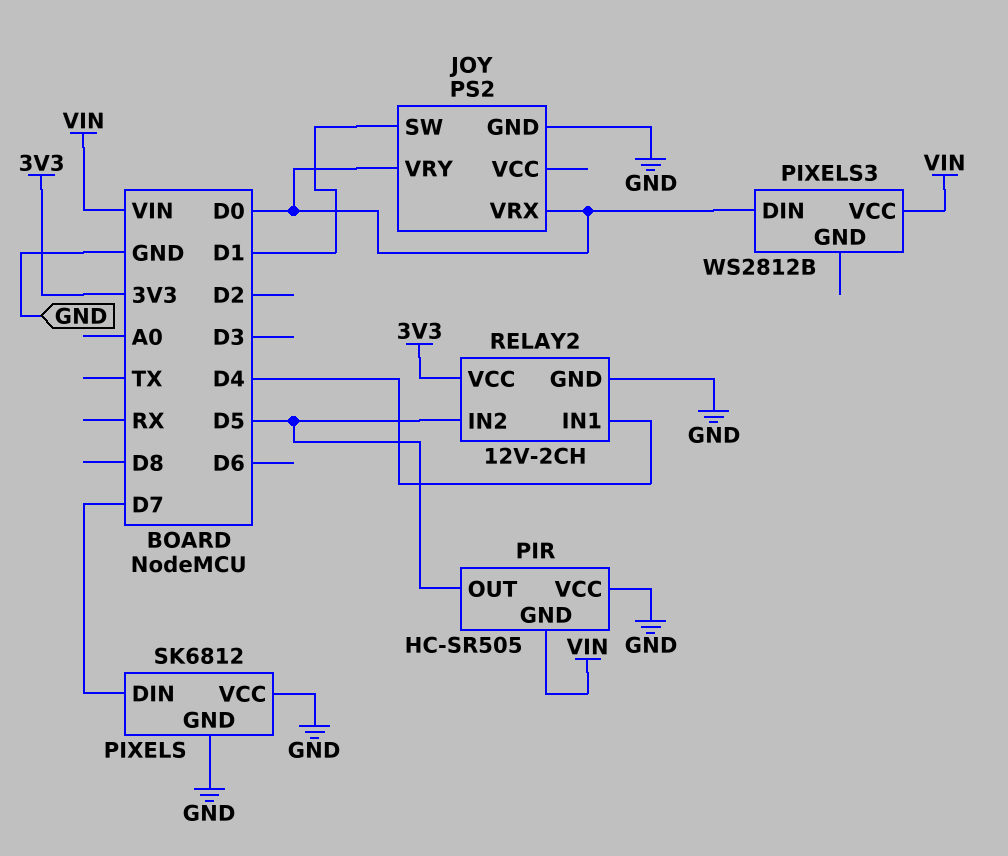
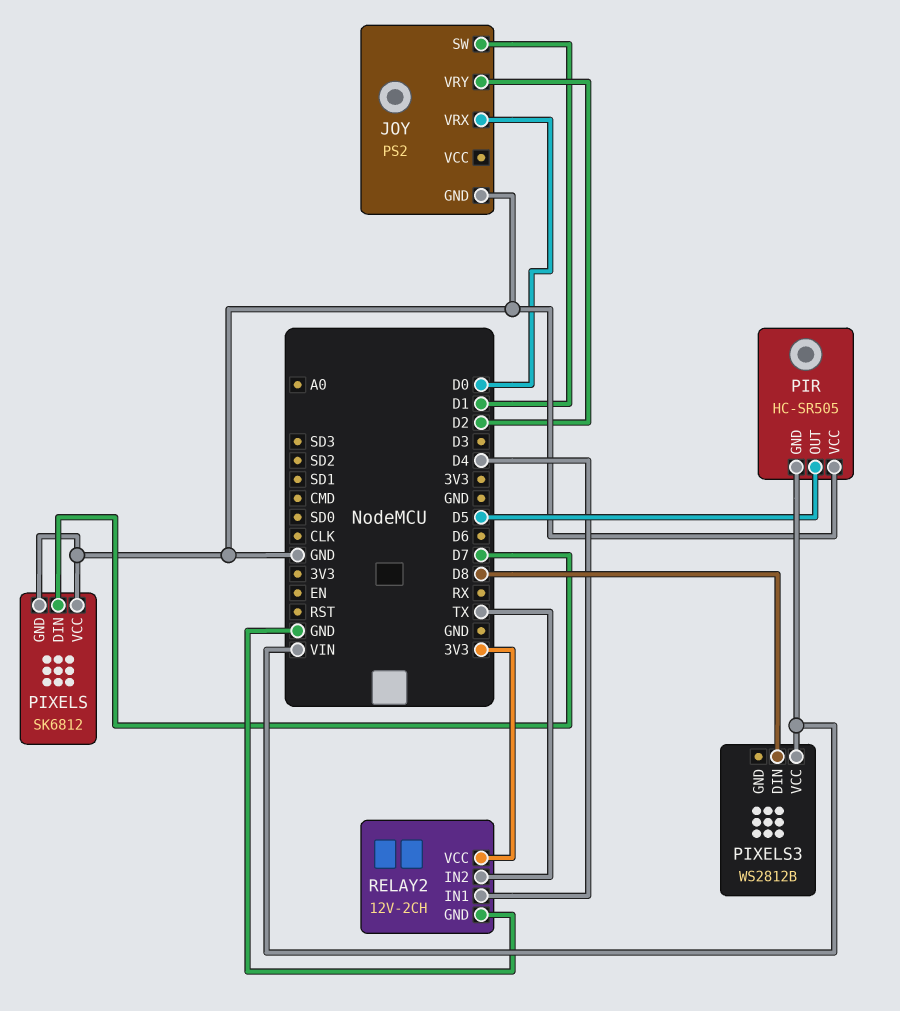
JOY pin VRY: D0 -> D2
PIXELS3 pin DIN: D0 -> D8
RELAY2 pin IN2: D5 -> TX

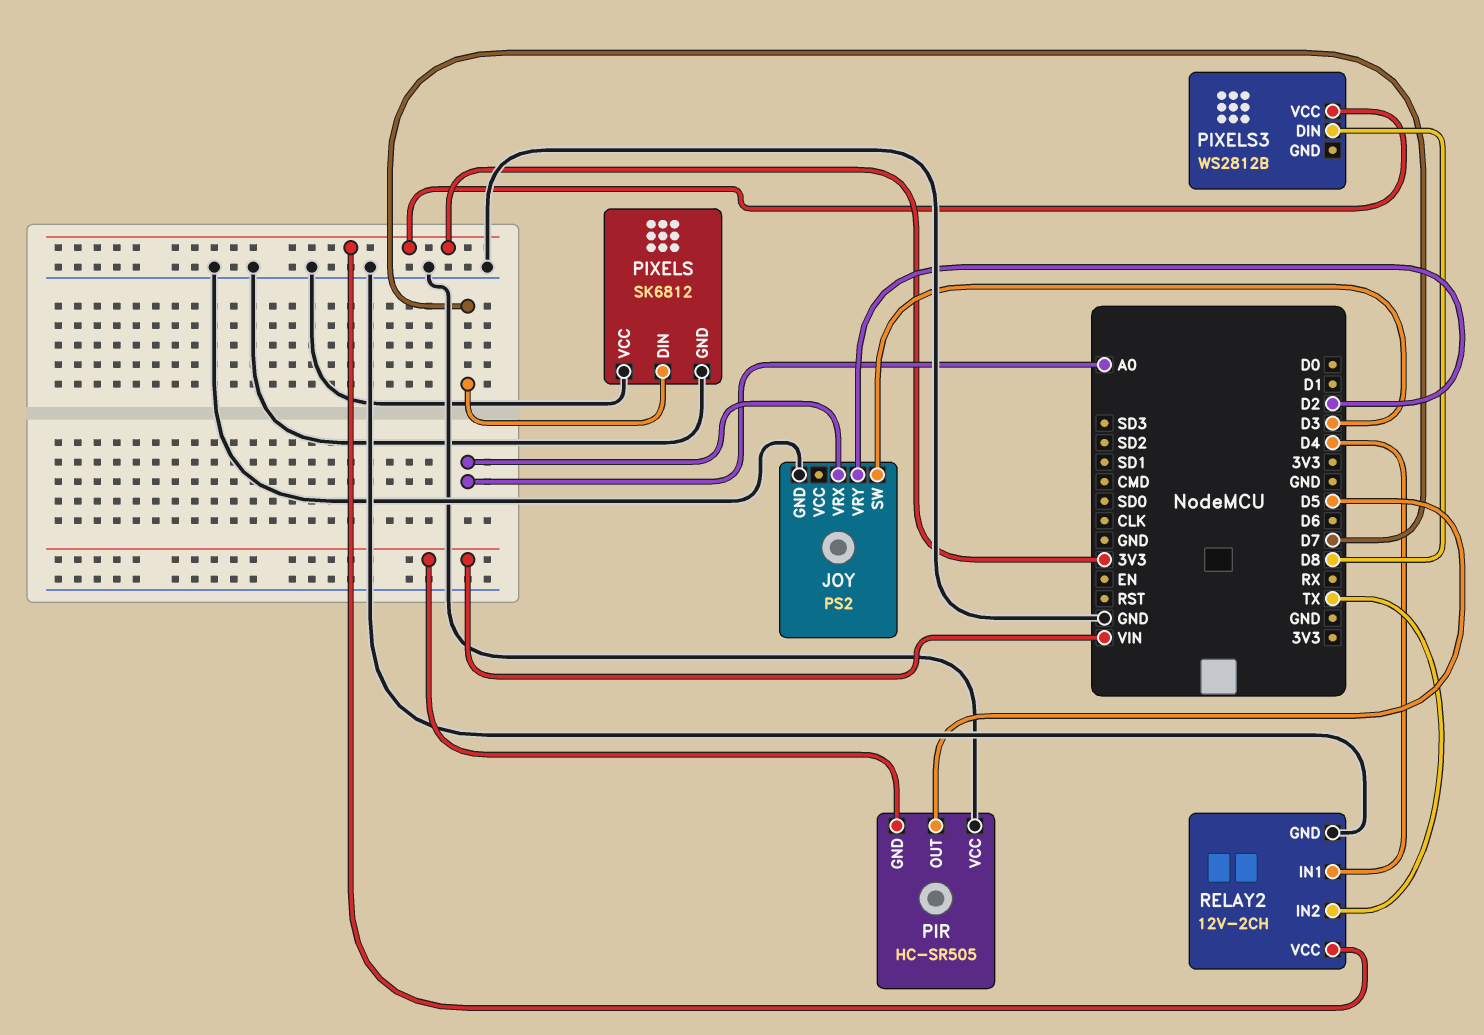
JOY pin SW: D1 -> D3
JOY pin VRX: D0 -> A0
PIXELS3 pin VCC: VIN -> 3V3

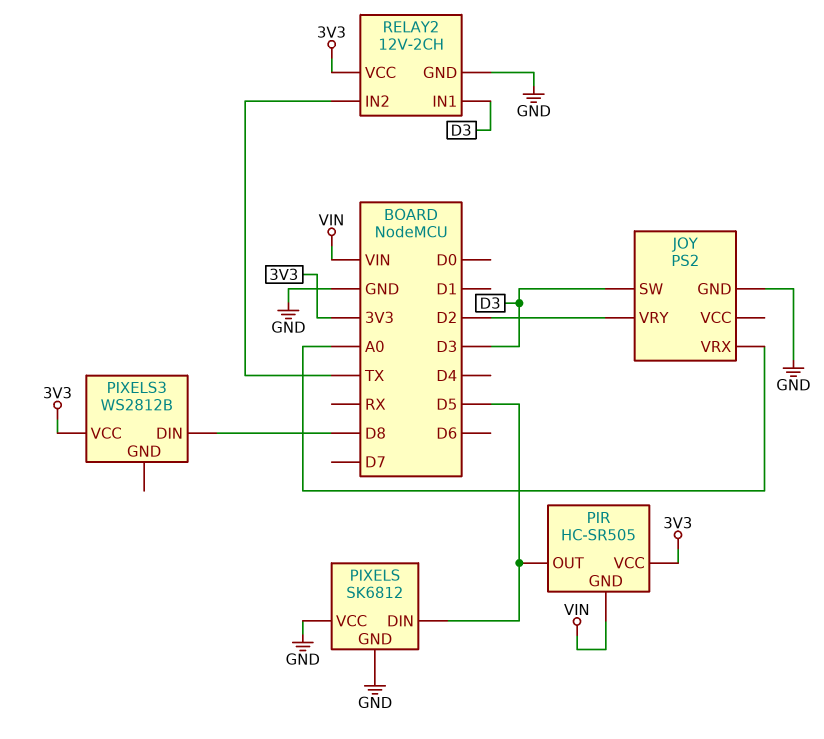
PIR pin VCC: GND -> 3V3
PIXELS pin DIN: D7 -> D5
RELAY2 pin IN1: D4 -> D3

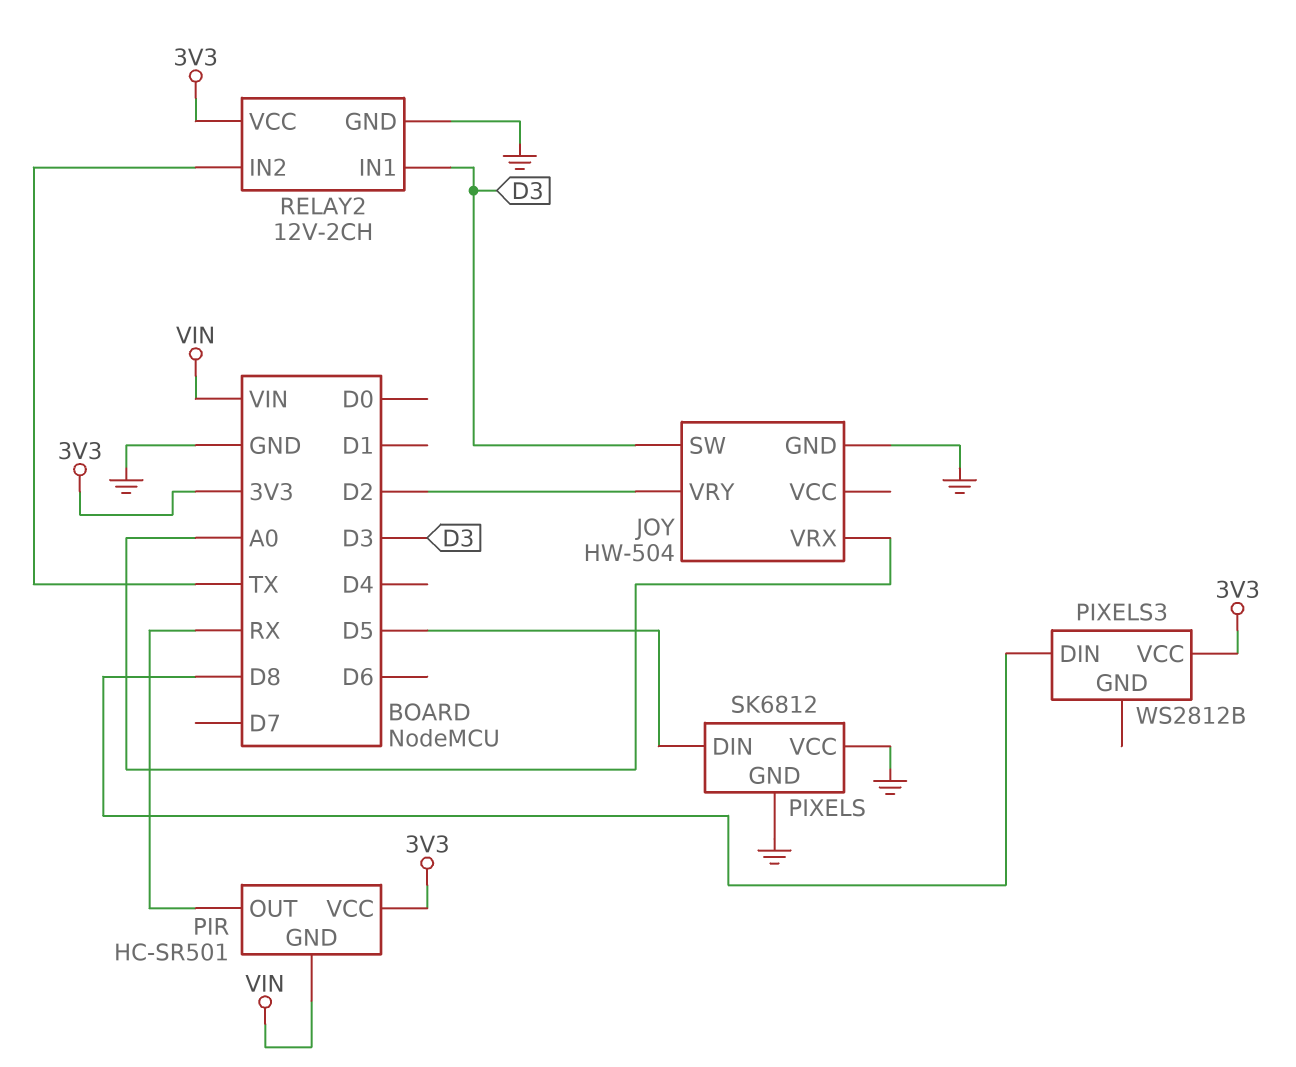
JOY: PS2 -> HW-504
PIR: HC-SR505 -> HC-SR501
PIR pin OUT: D5 -> RX

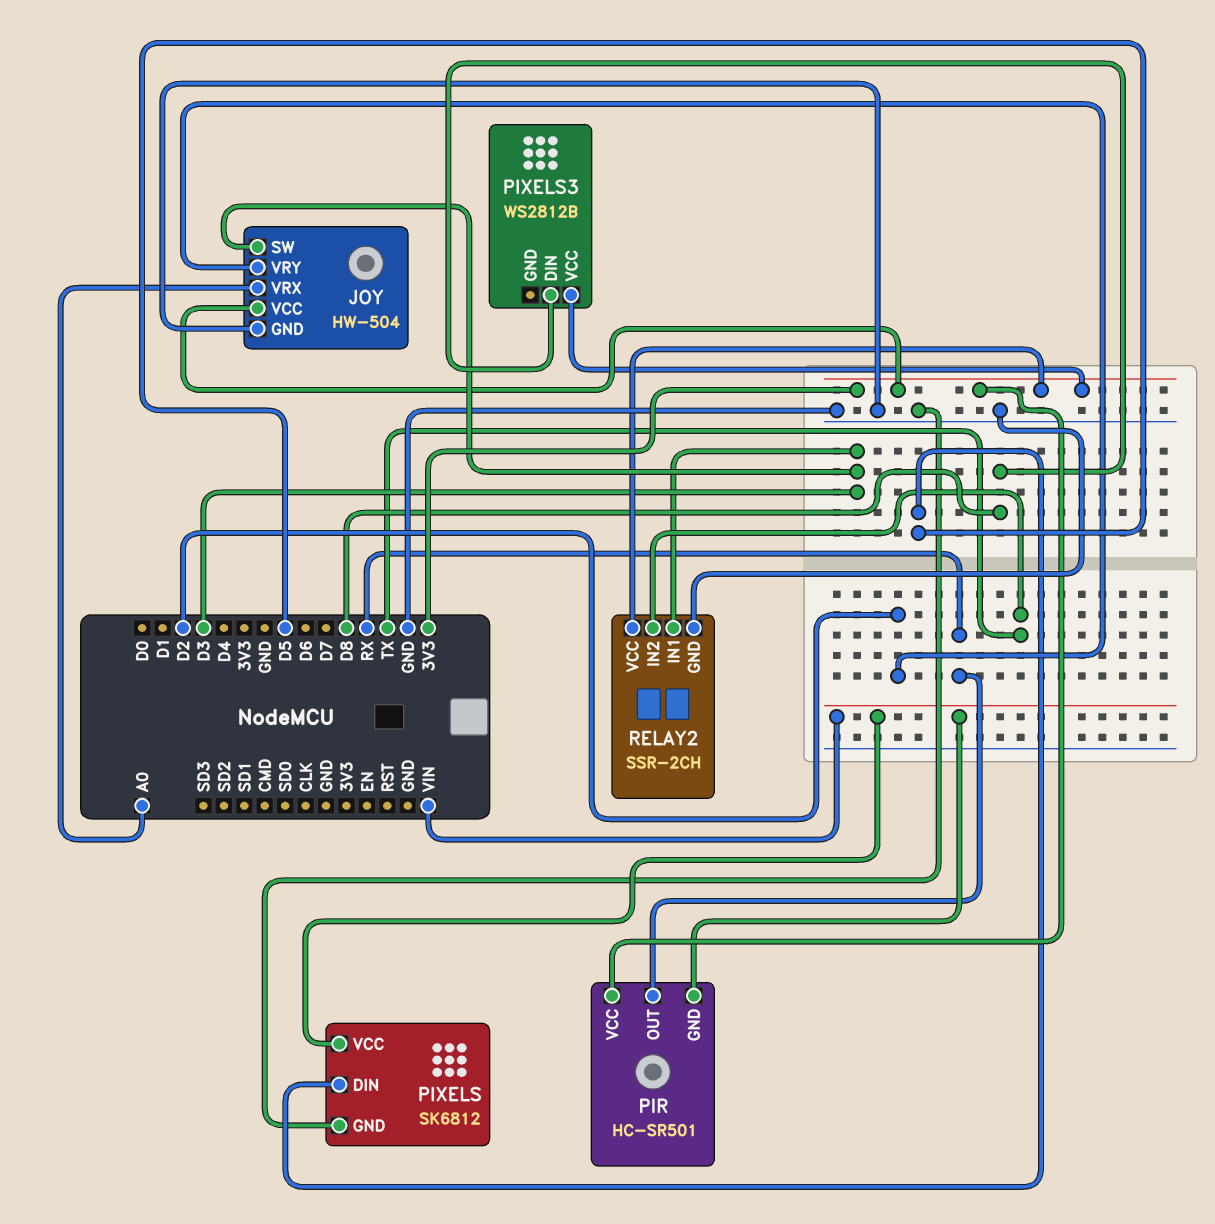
JOY pin VCC: none -> 3V3
PIXELS pin VCC: GND -> VIN
RELAY2: 12V-2CH -> SSR-2CH

